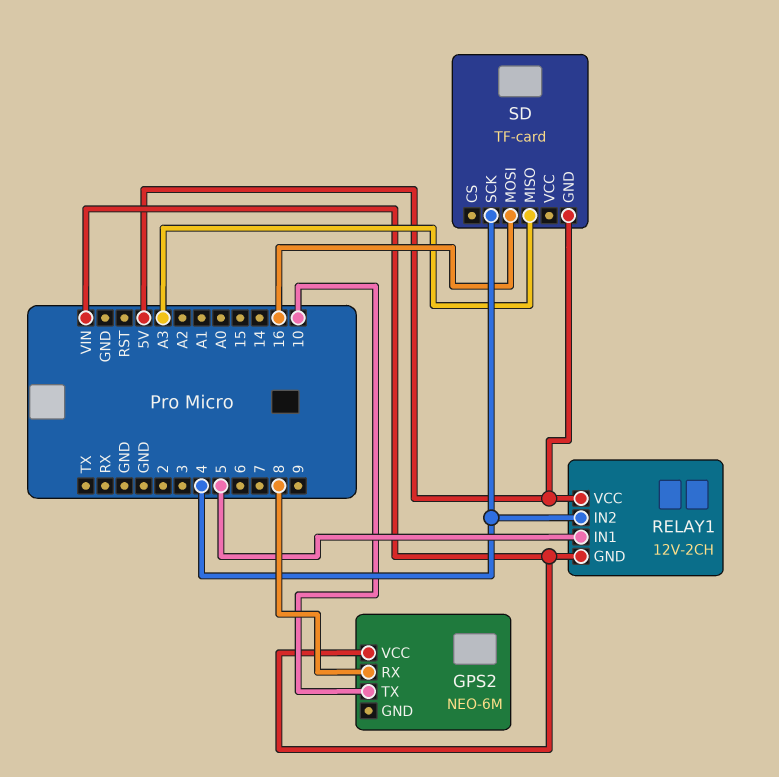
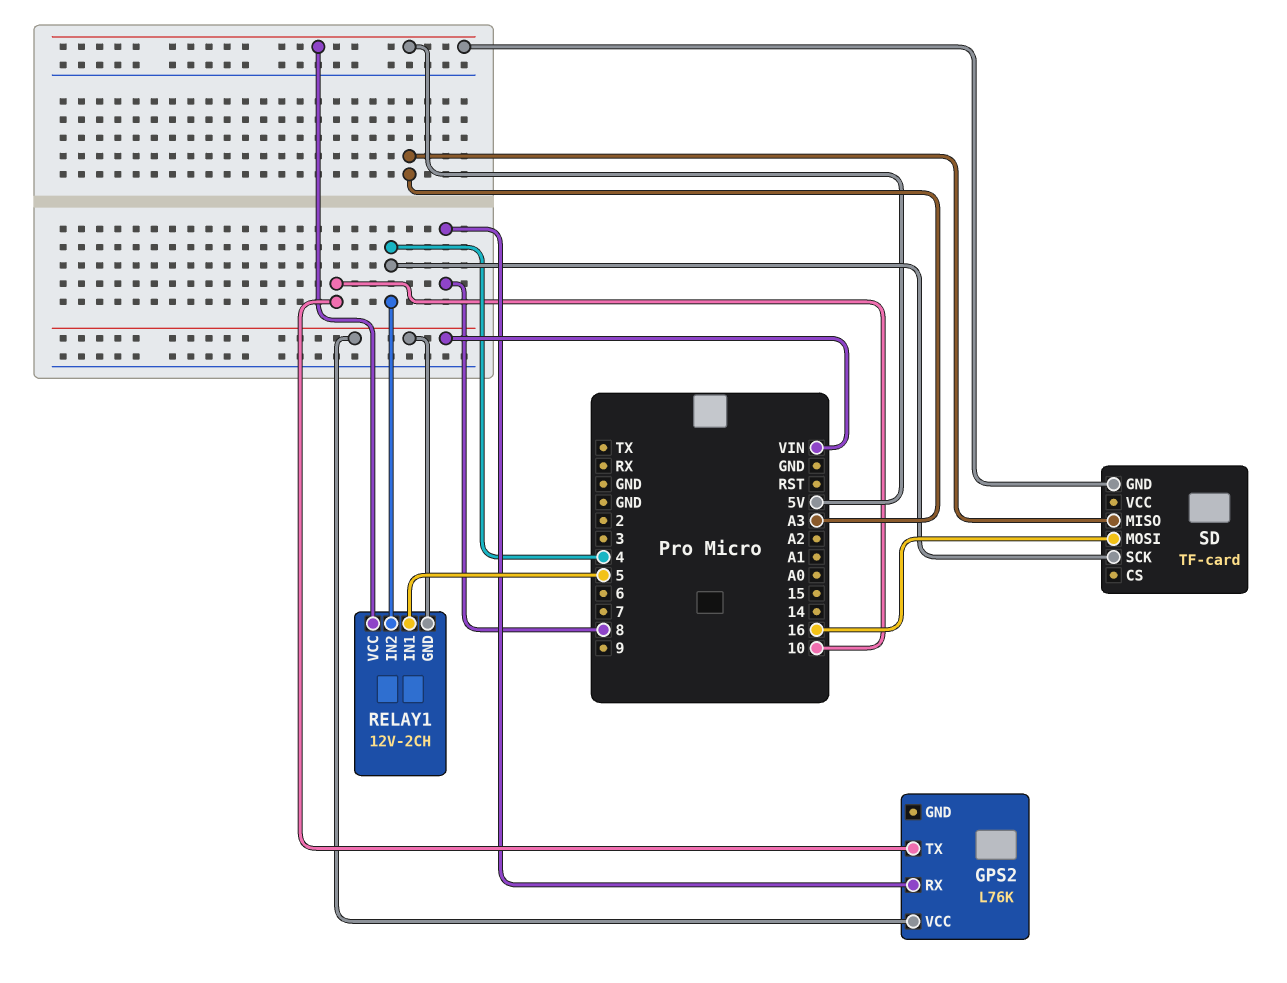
GPS2: NEO-6M -> L76K

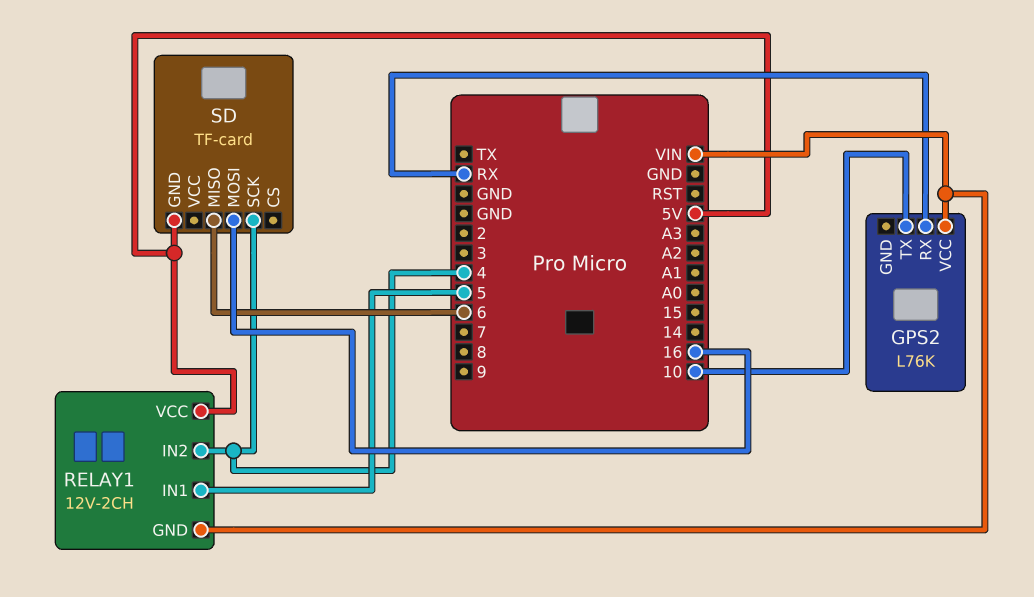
GPS2 pin RX: 8 -> RX
SD pin MISO: A3 -> 6

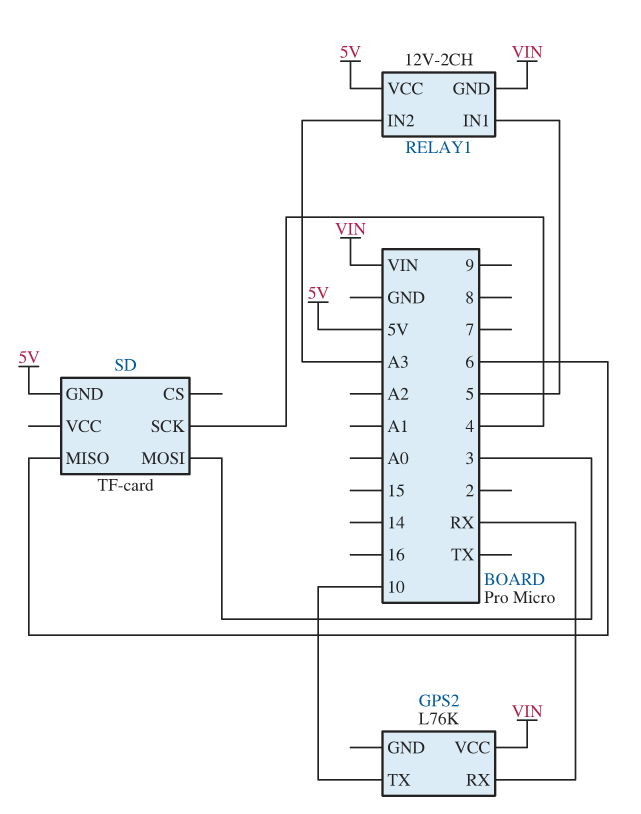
RELAY1 pin IN2: 4 -> A3
SD pin MOSI: 16 -> 3

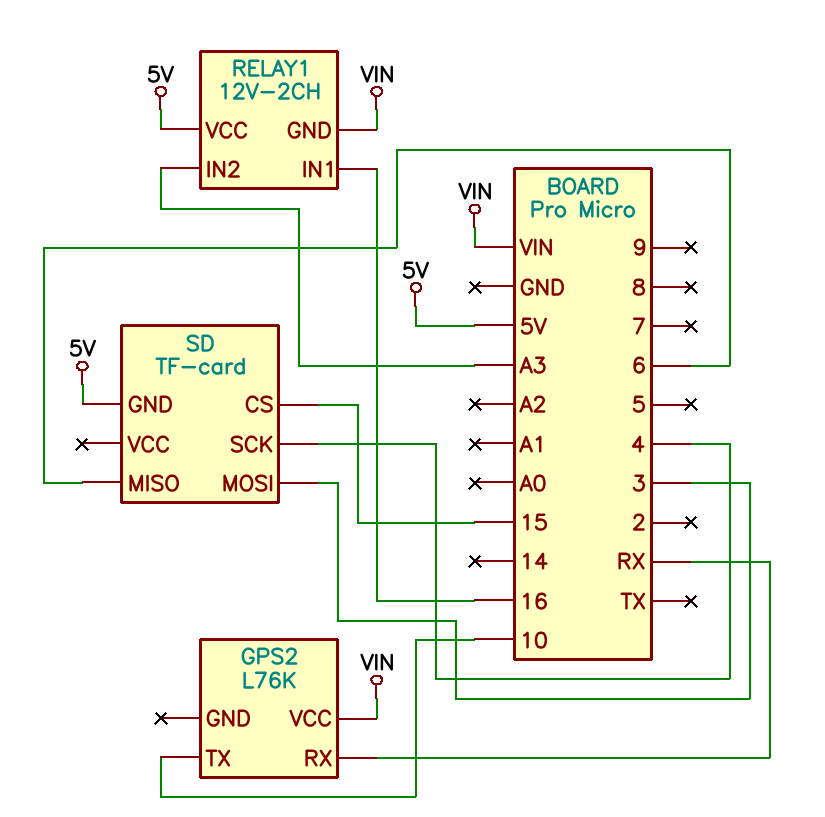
RELAY1 pin IN1: 5 -> 16
SD pin CS: none -> 15

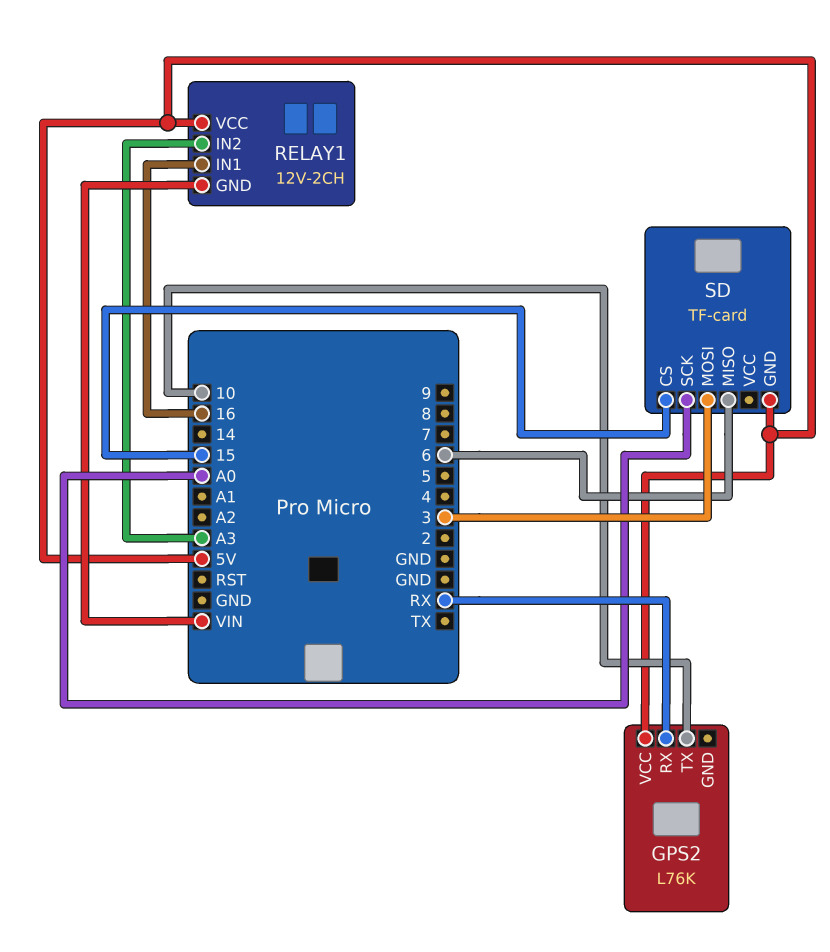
GPS2 pin VCC: VIN -> 5V
SD pin SCK: 4 -> A0

